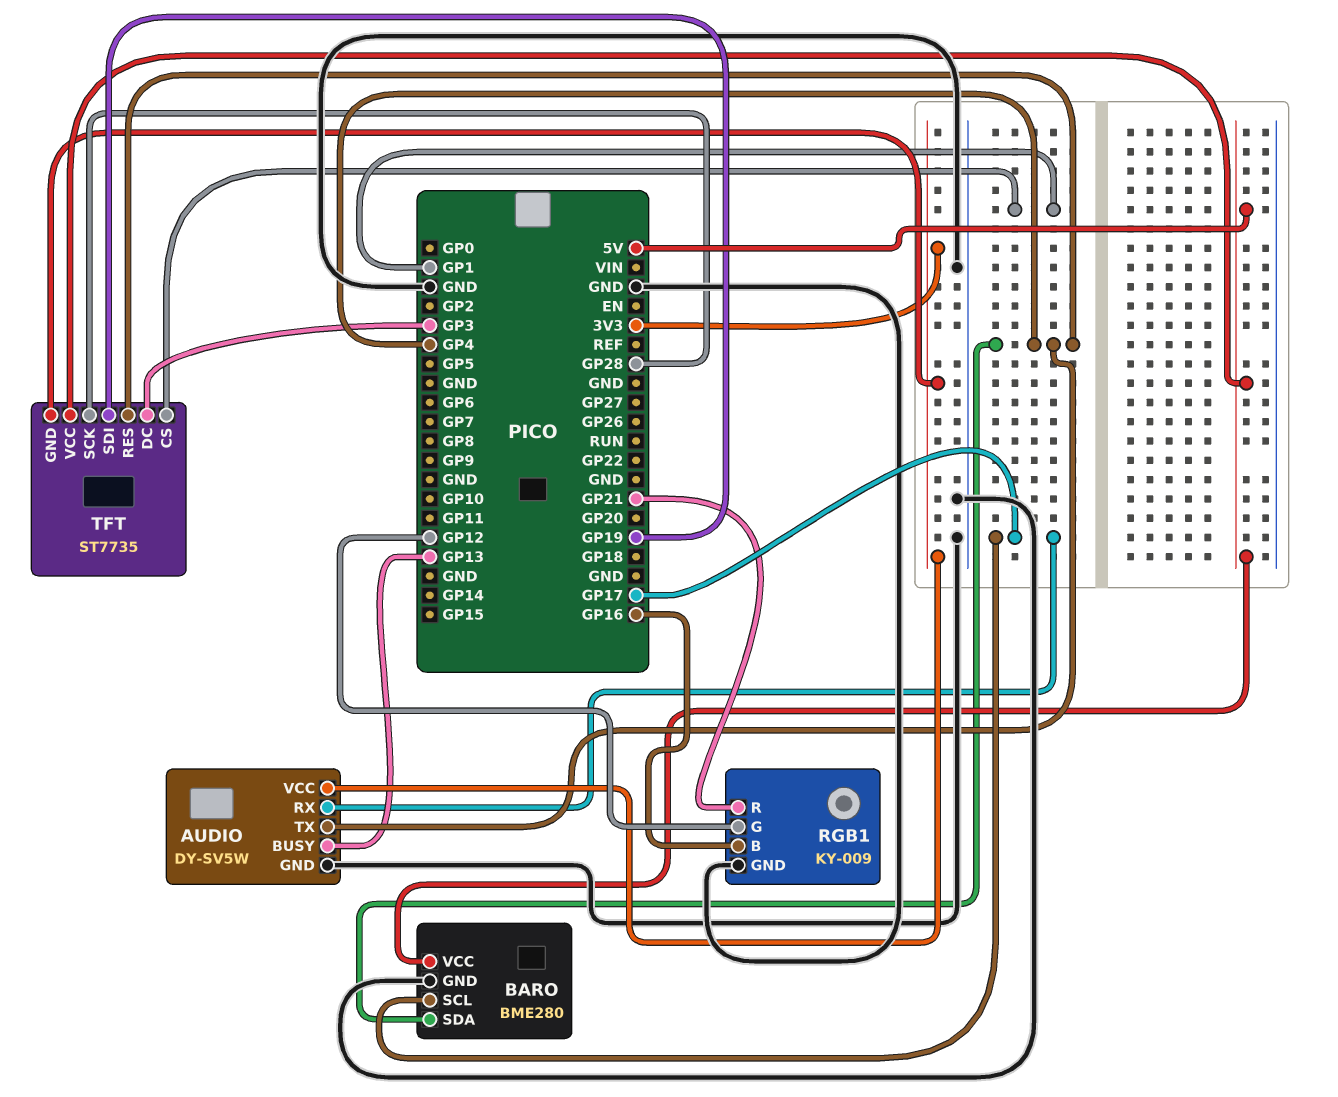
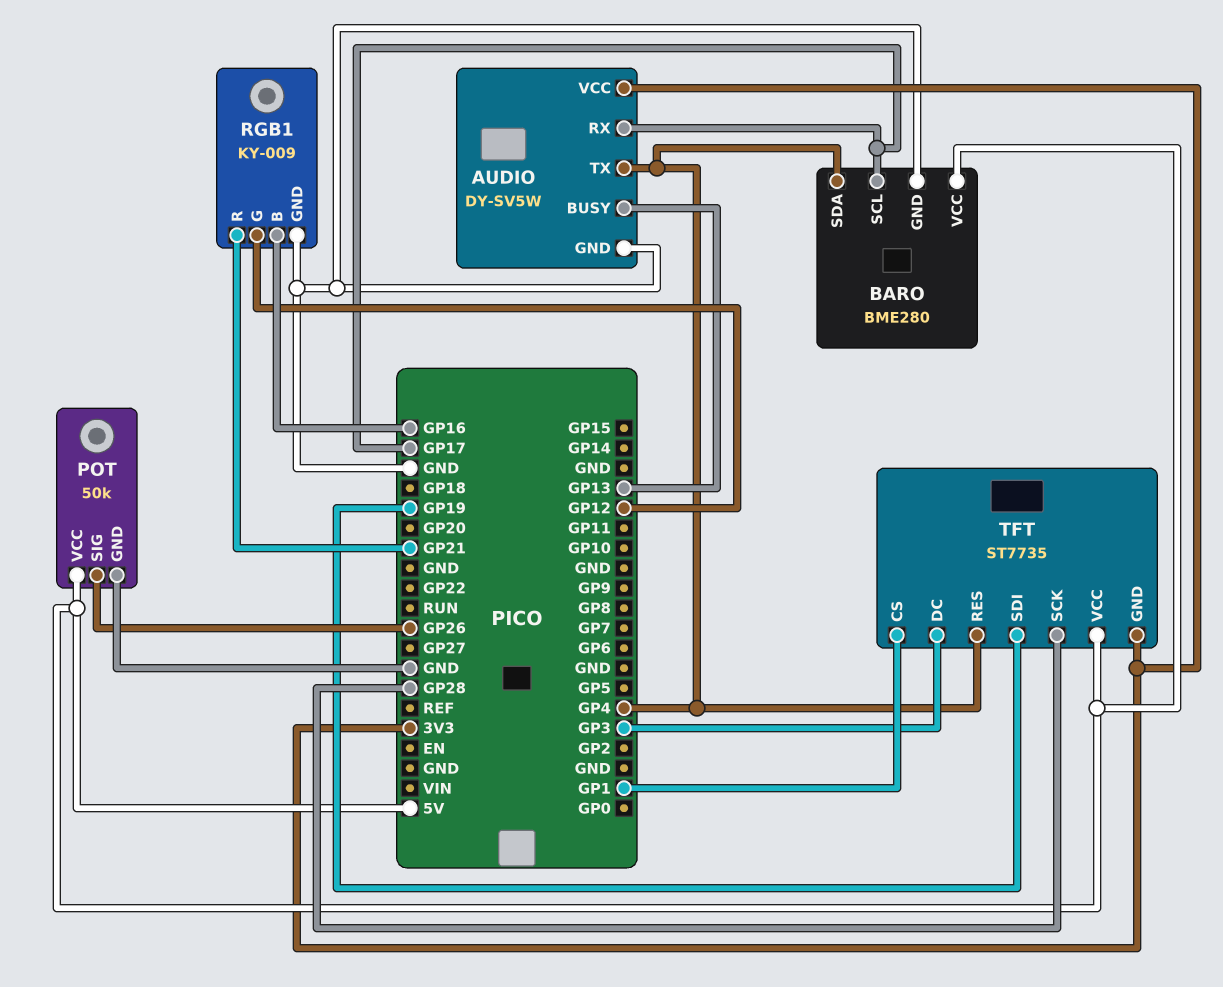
POT: none -> 50k
POT pin GND: none -> GND
POT pin SIG: none -> GP26
POT pin VCC: none -> 5V

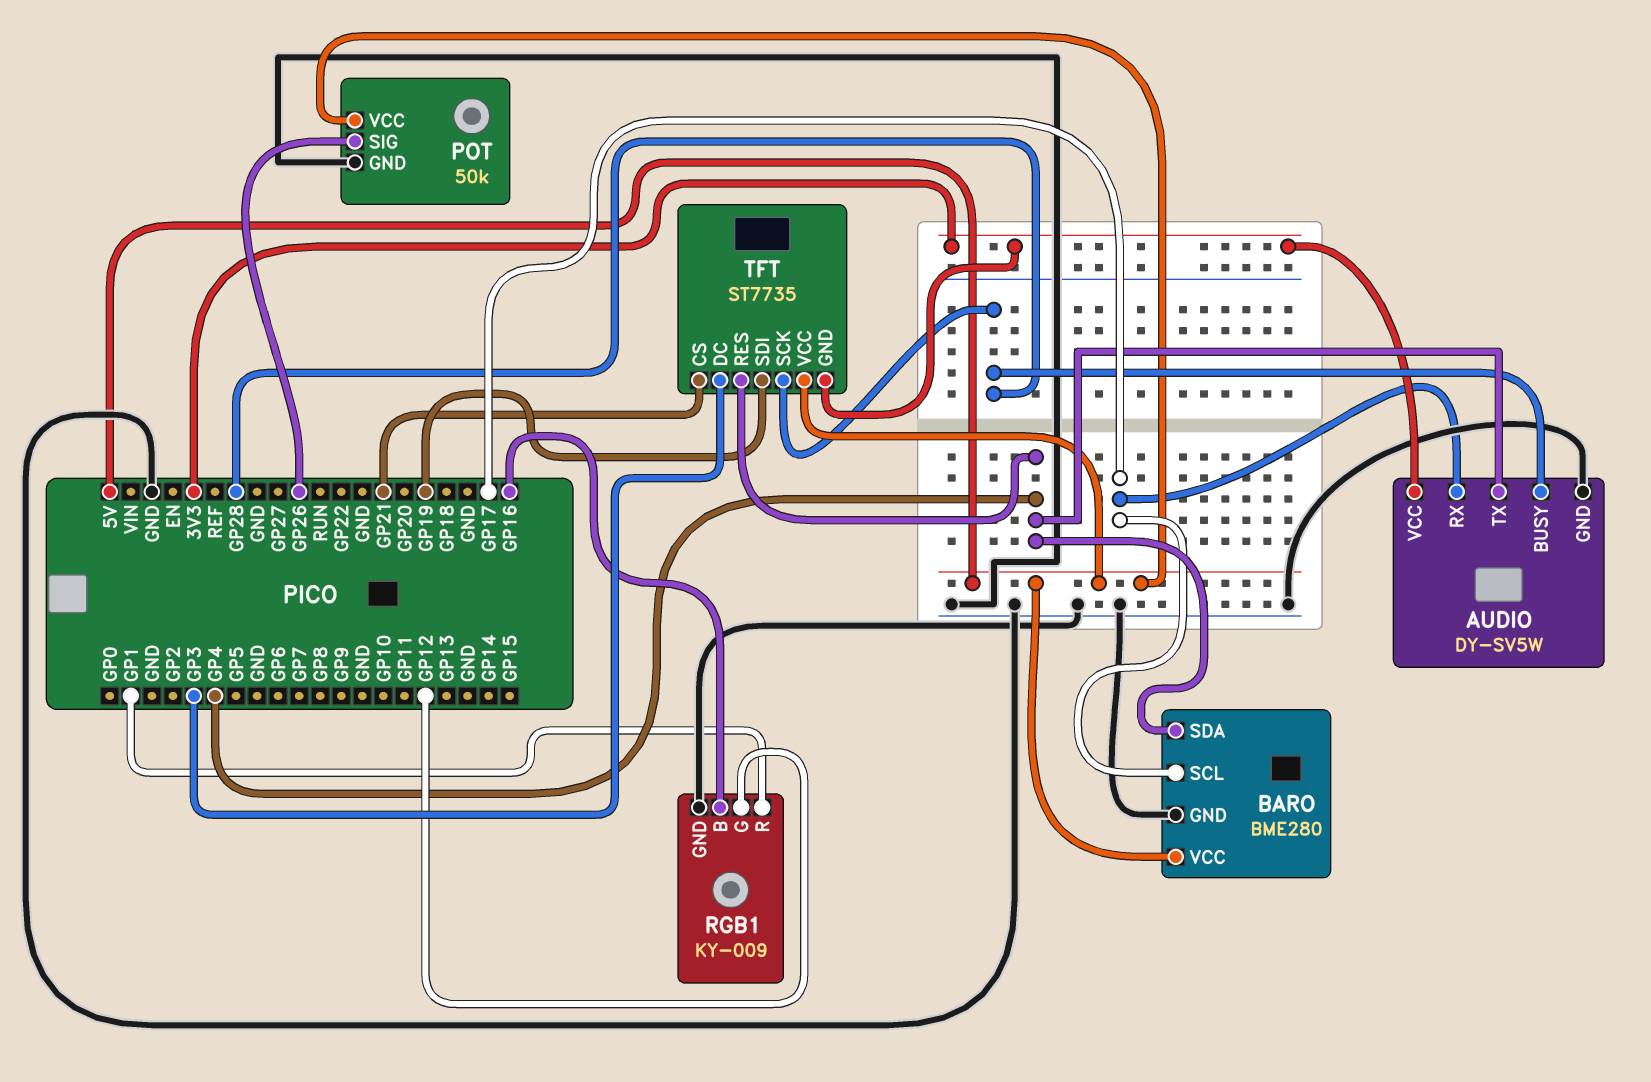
AUDIO pin BUSY: GP13 -> GP28
RGB1 pin R: GP21 -> GP1
TFT pin CS: GP1 -> GP21

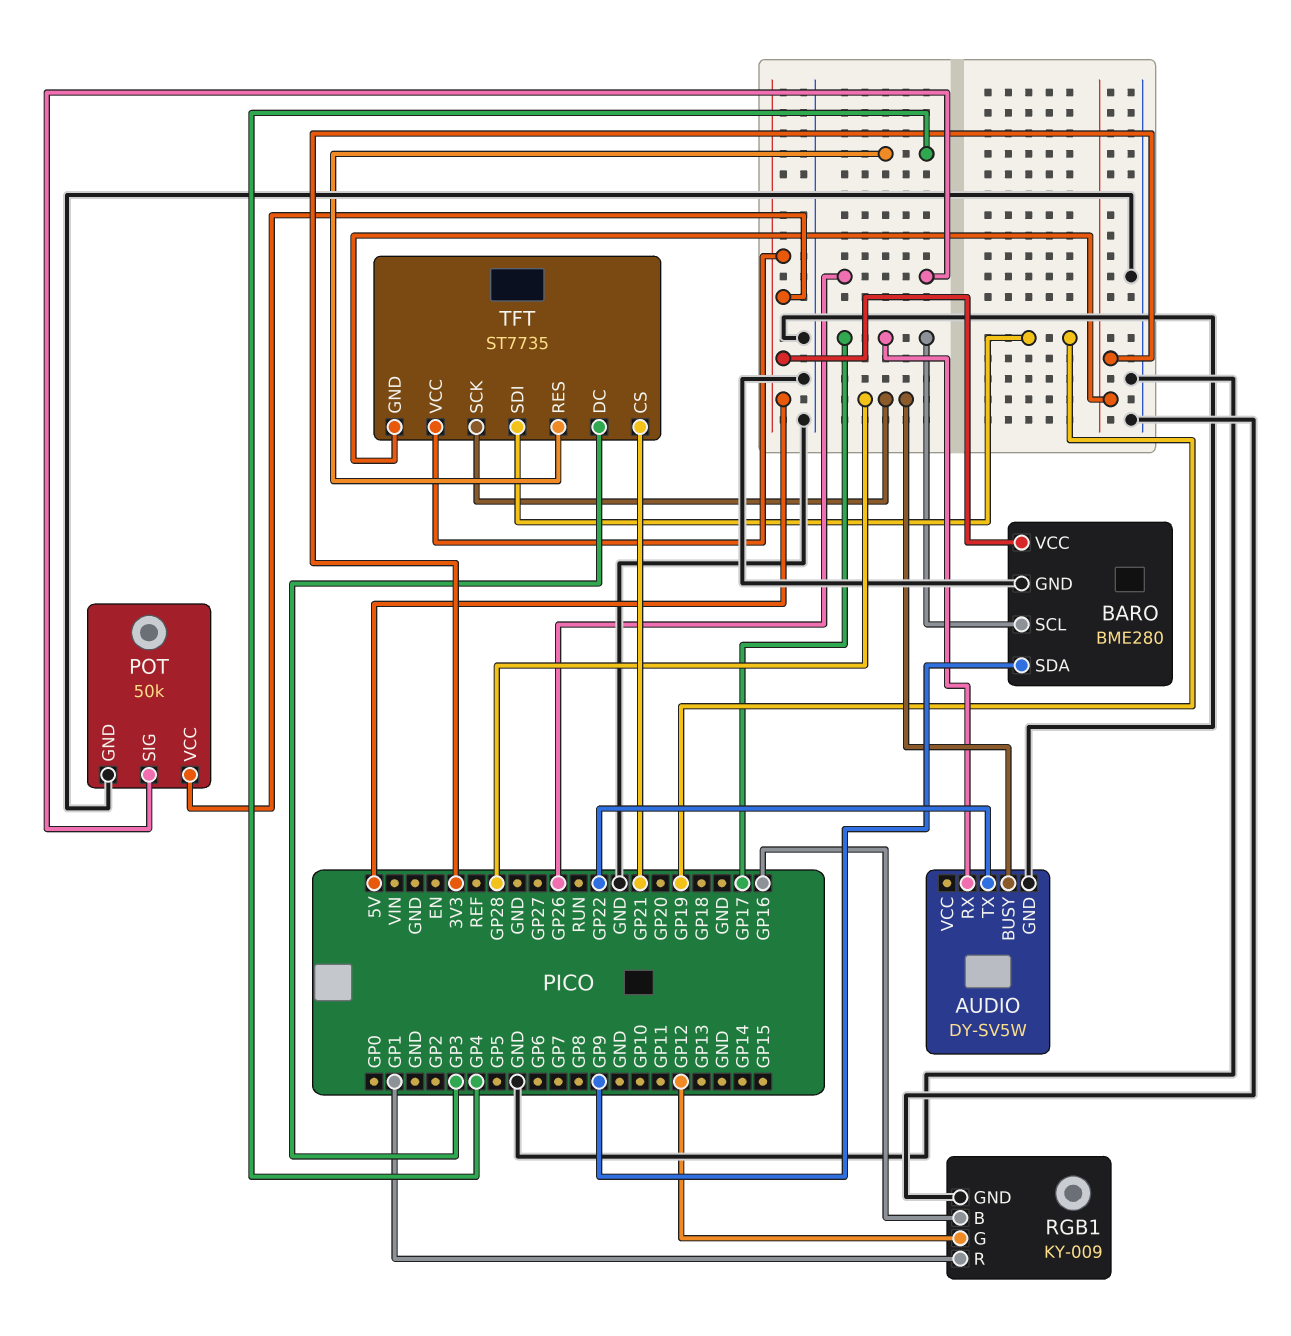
AUDIO pin TX: GP4 -> GP22
AUDIO pin VCC: 3V3 -> none
BARO pin SDA: GP4 -> GP9

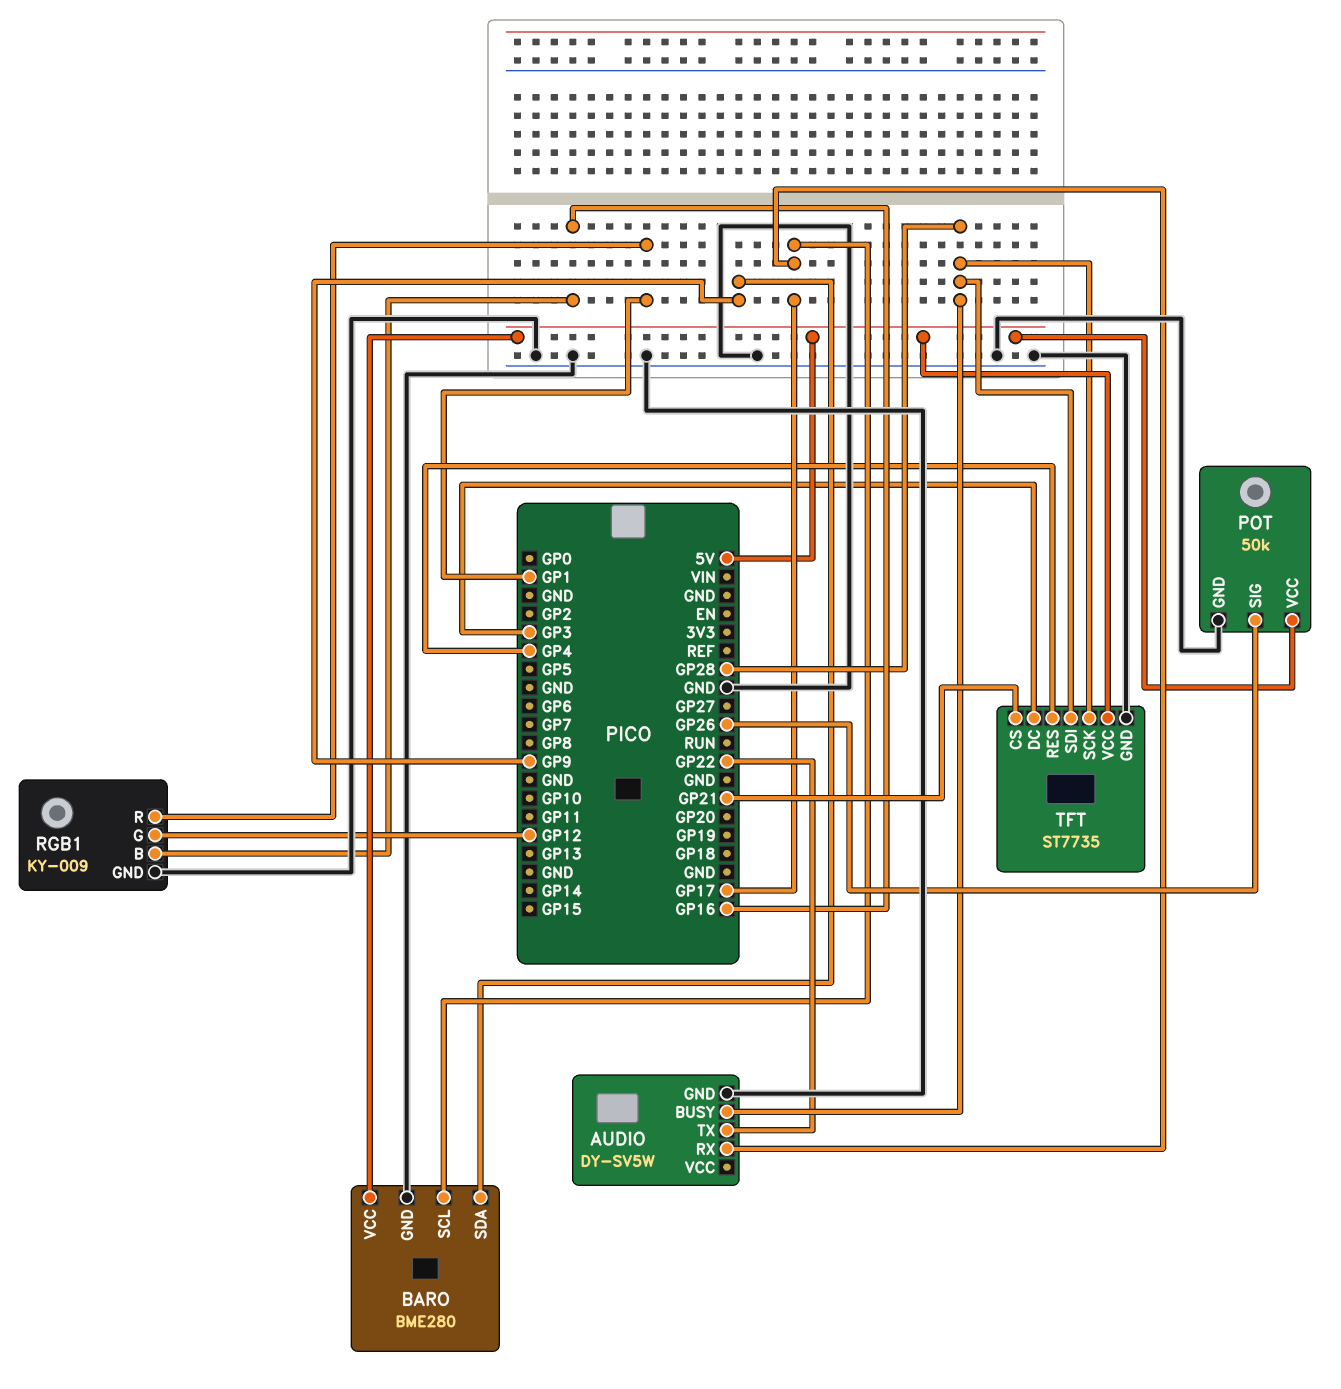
TFT pin GND: 3V3 -> GND
TFT pin SDI: GP19 -> GP28

